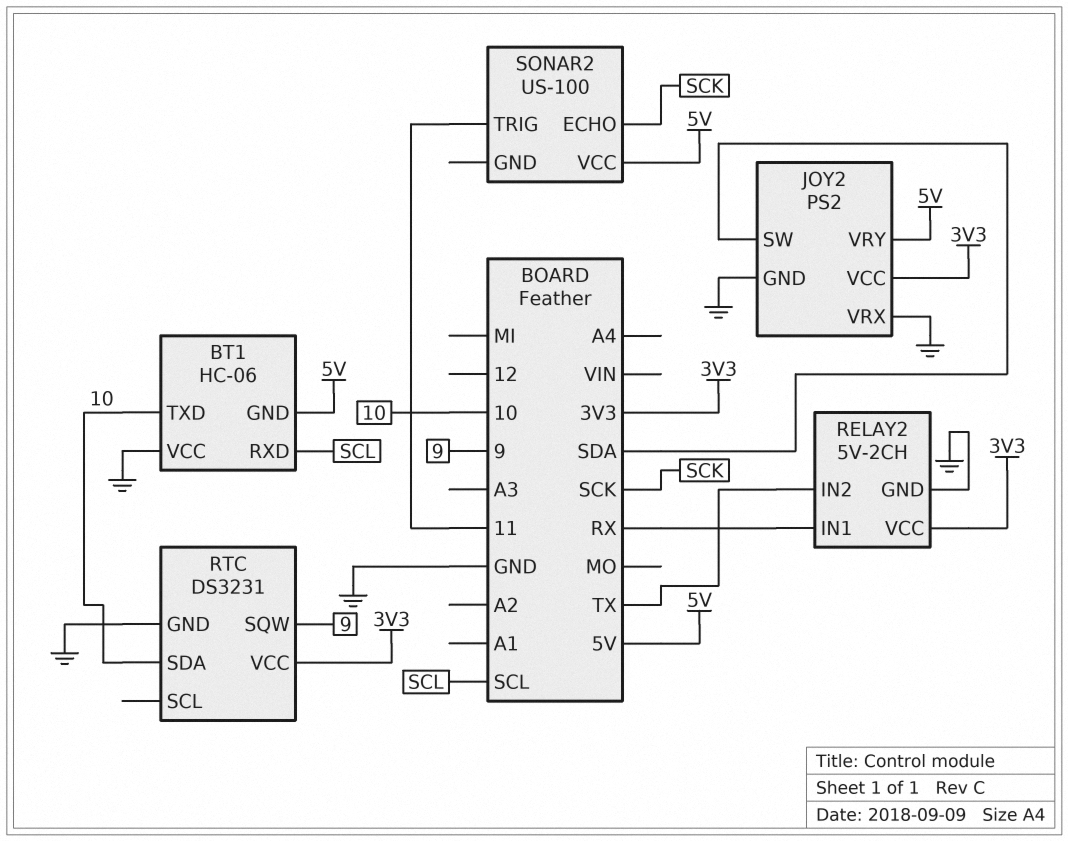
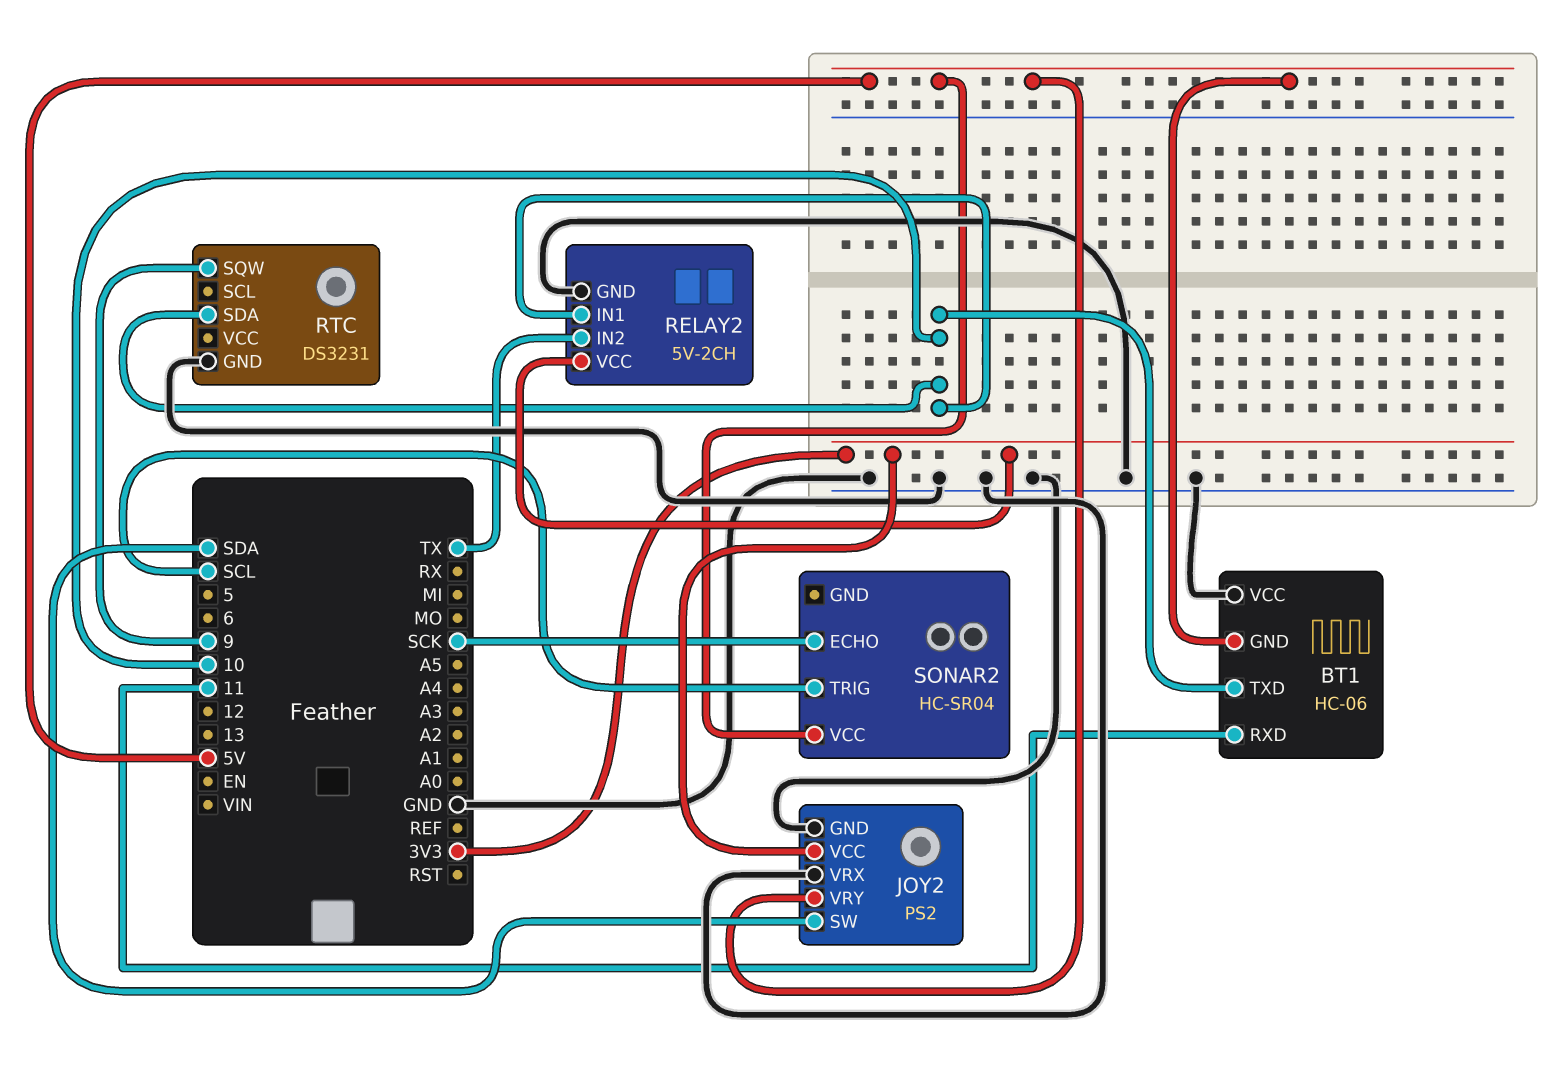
BT1 pin RXD: SCL -> 11
RELAY2 pin IN1: RX -> 10
RTC pin VCC: 3V3 -> none
SONAR2: US-100 -> HC-SR04
SONAR2 pin TRIG: 11 -> SCL

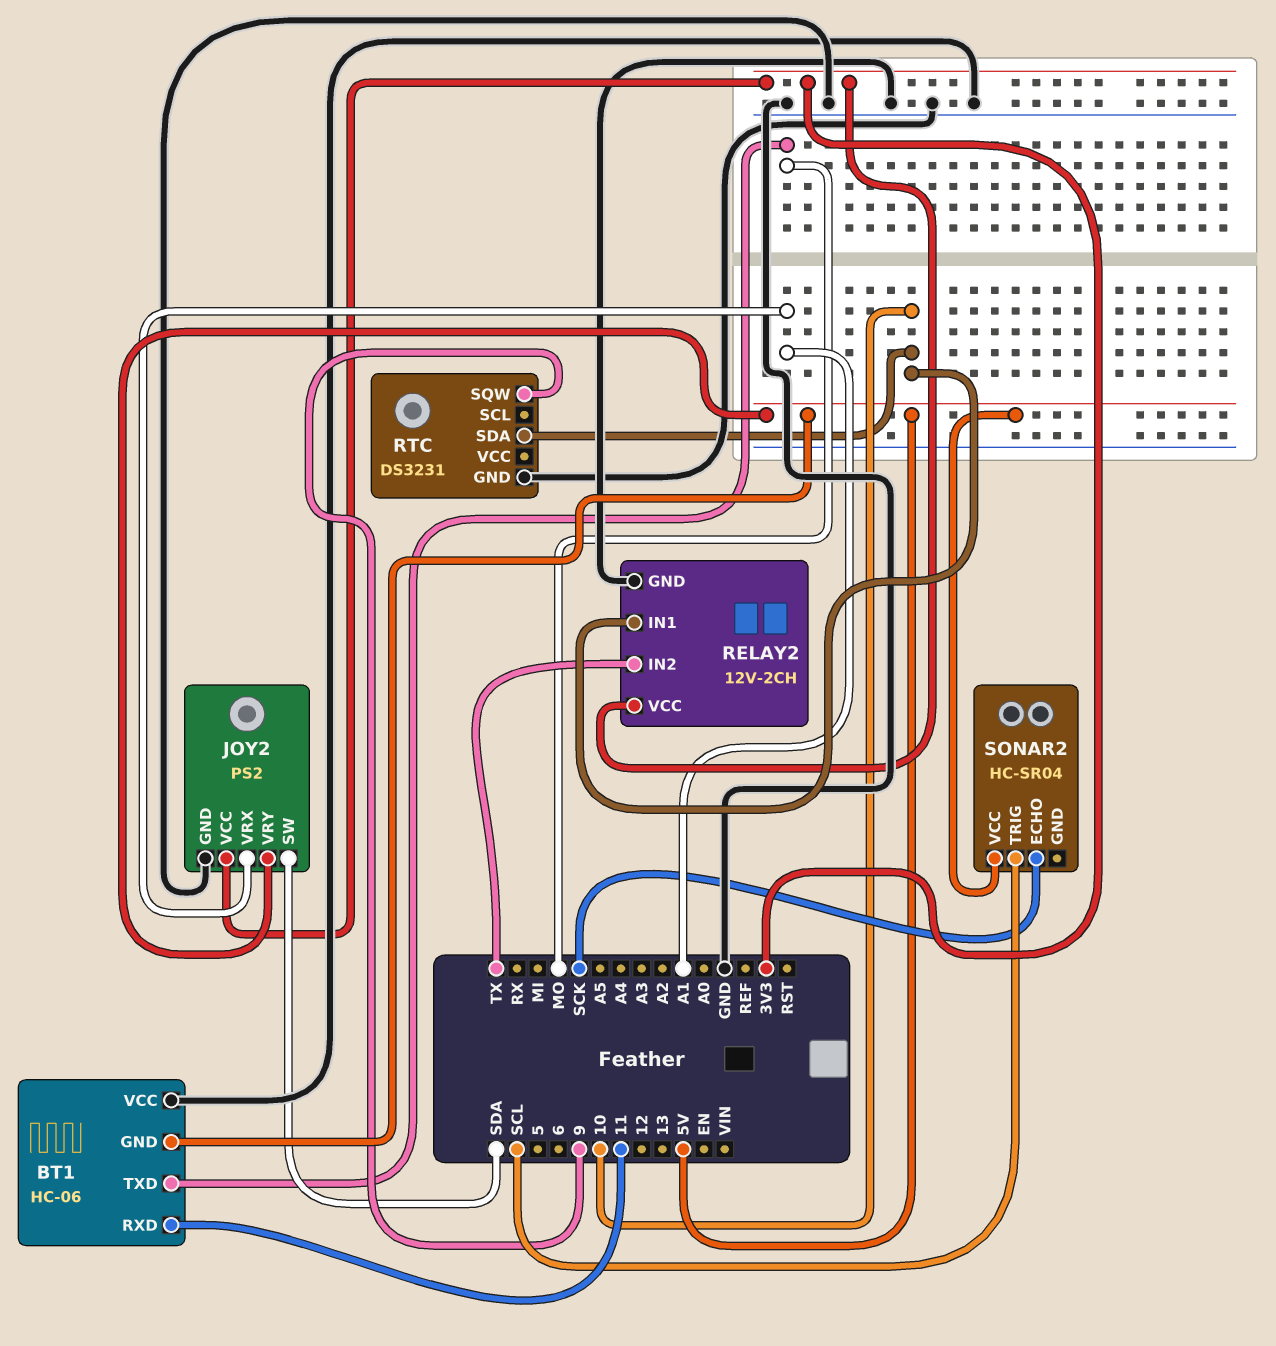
BT1 pin TXD: 10 -> MO
JOY2 pin VRX: GND -> A1
RELAY2: 5V-2CH -> 12V-2CH

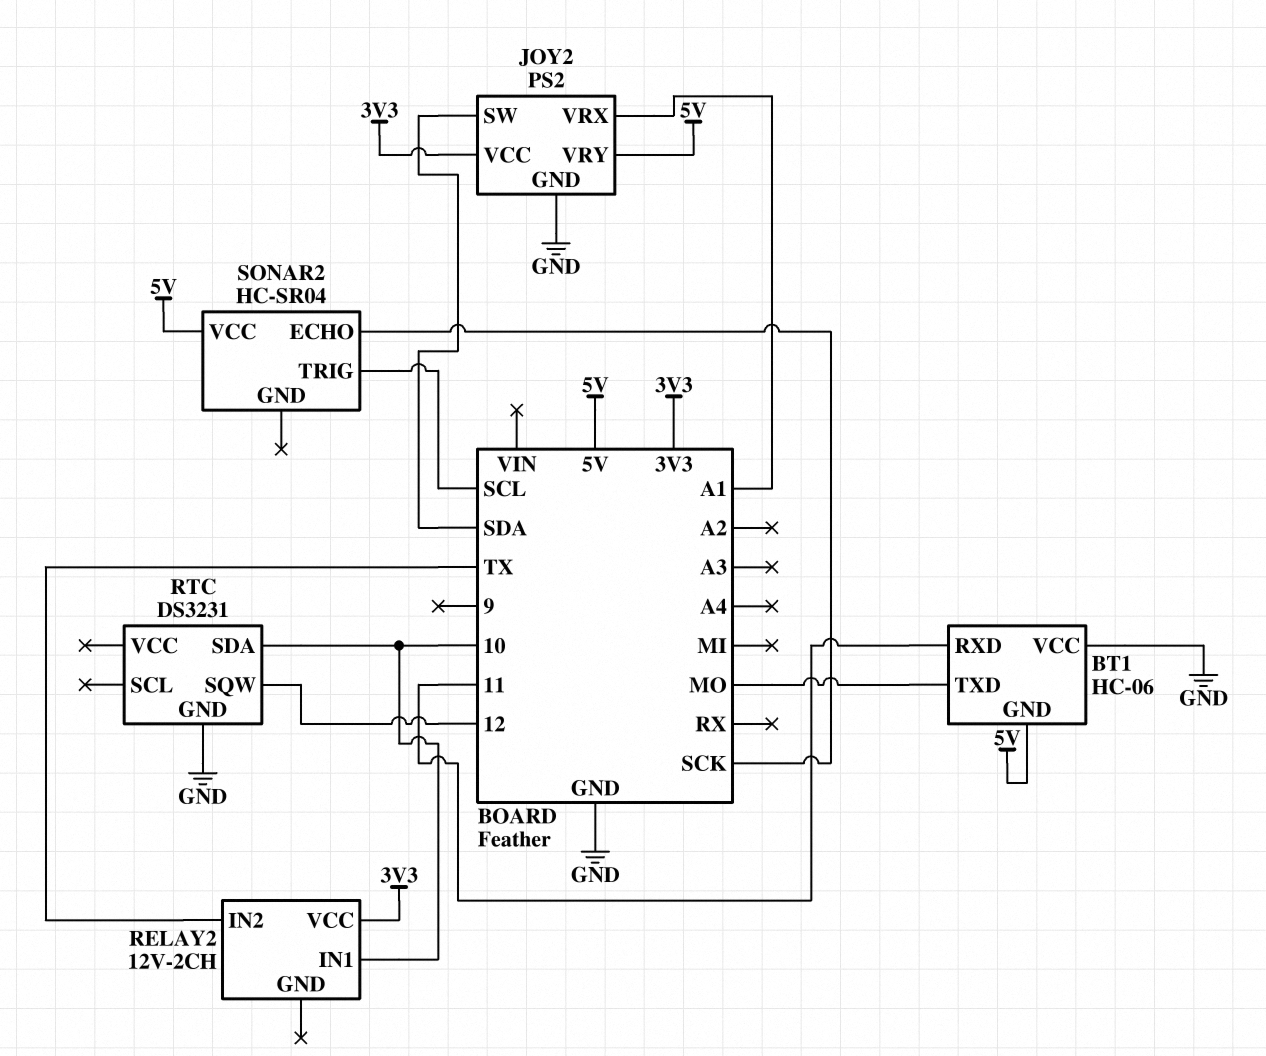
RELAY2 pin GND: GND -> none
RTC pin SQW: 9 -> 12

